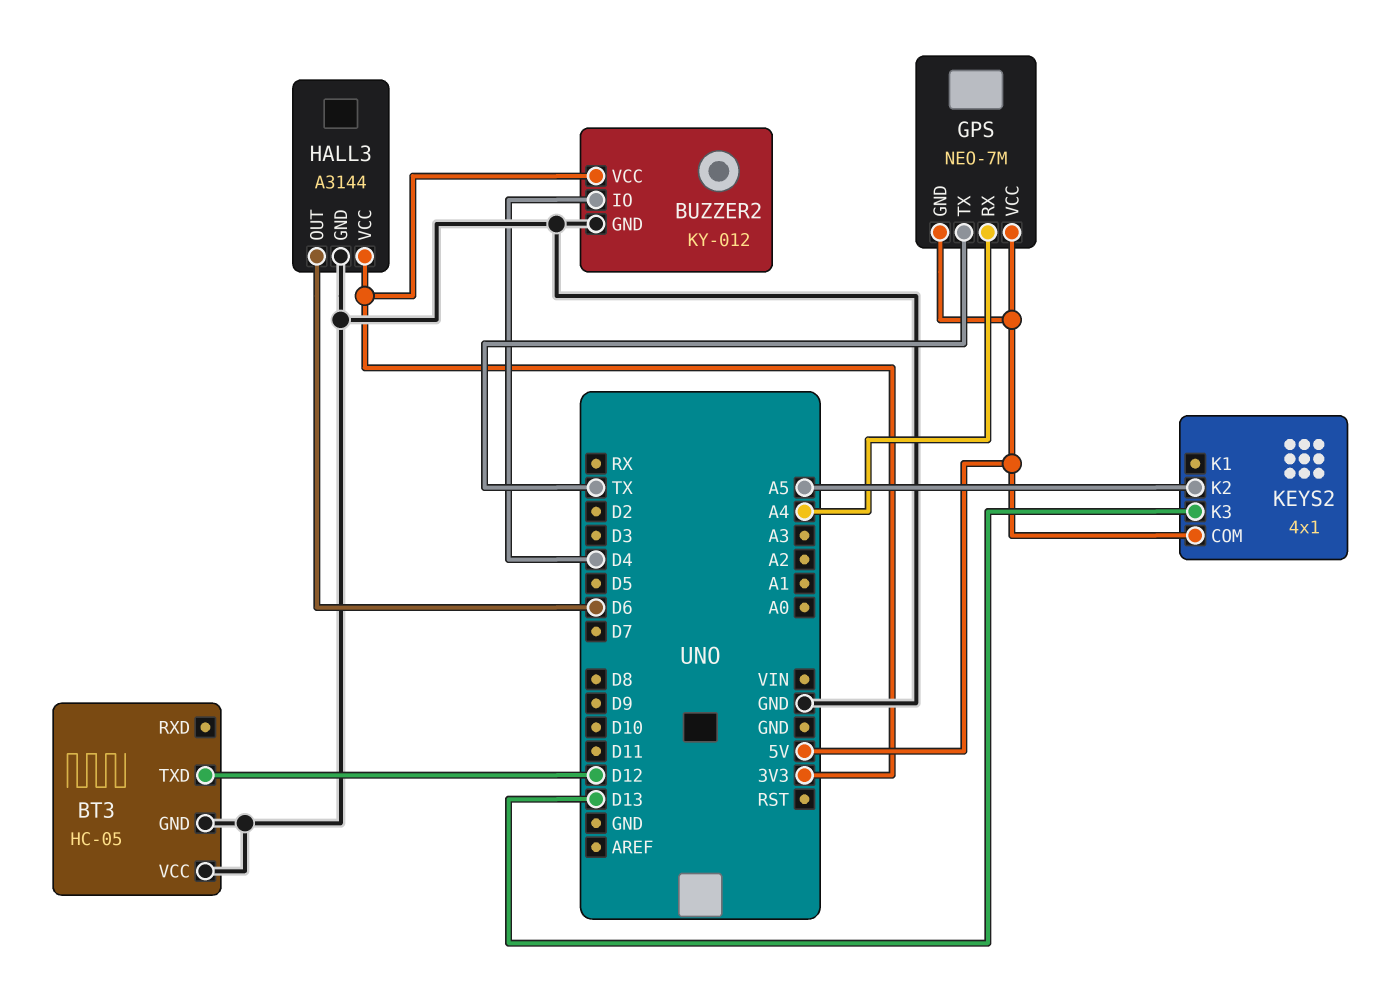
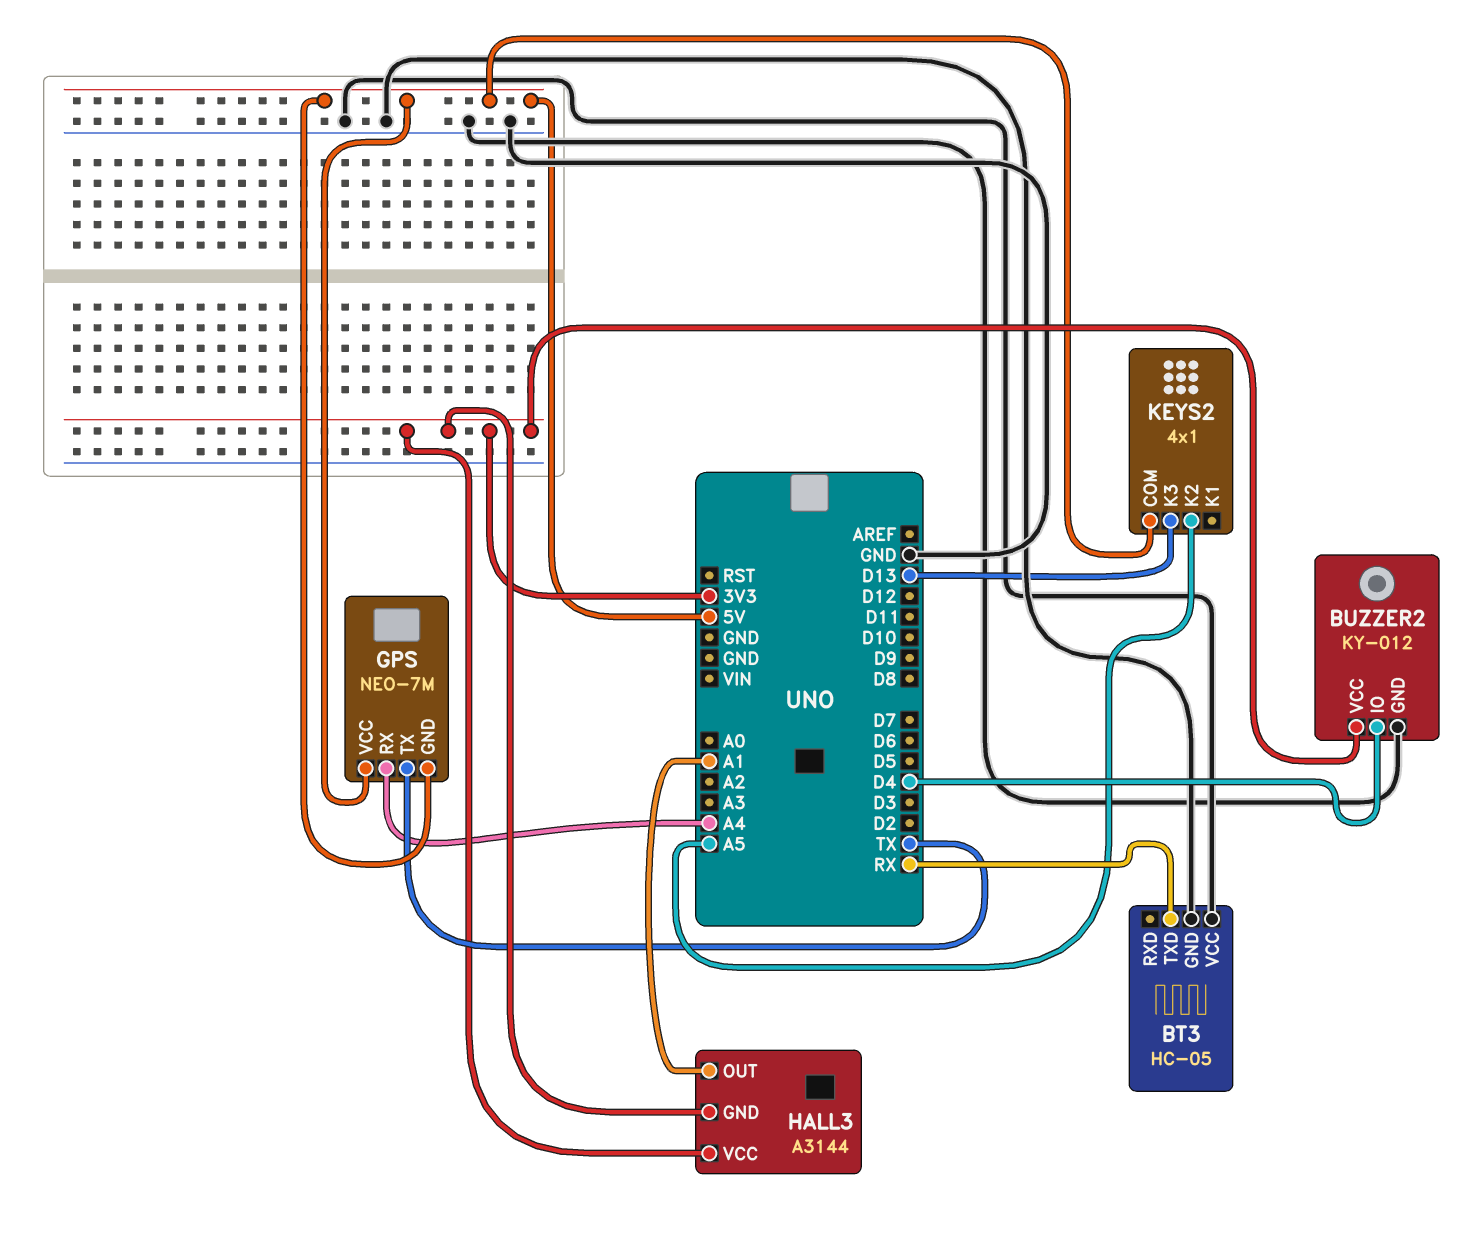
BT3 pin TXD: D12 -> RX
HALL3 pin GND: GND -> 3V3
HALL3 pin OUT: D6 -> A1

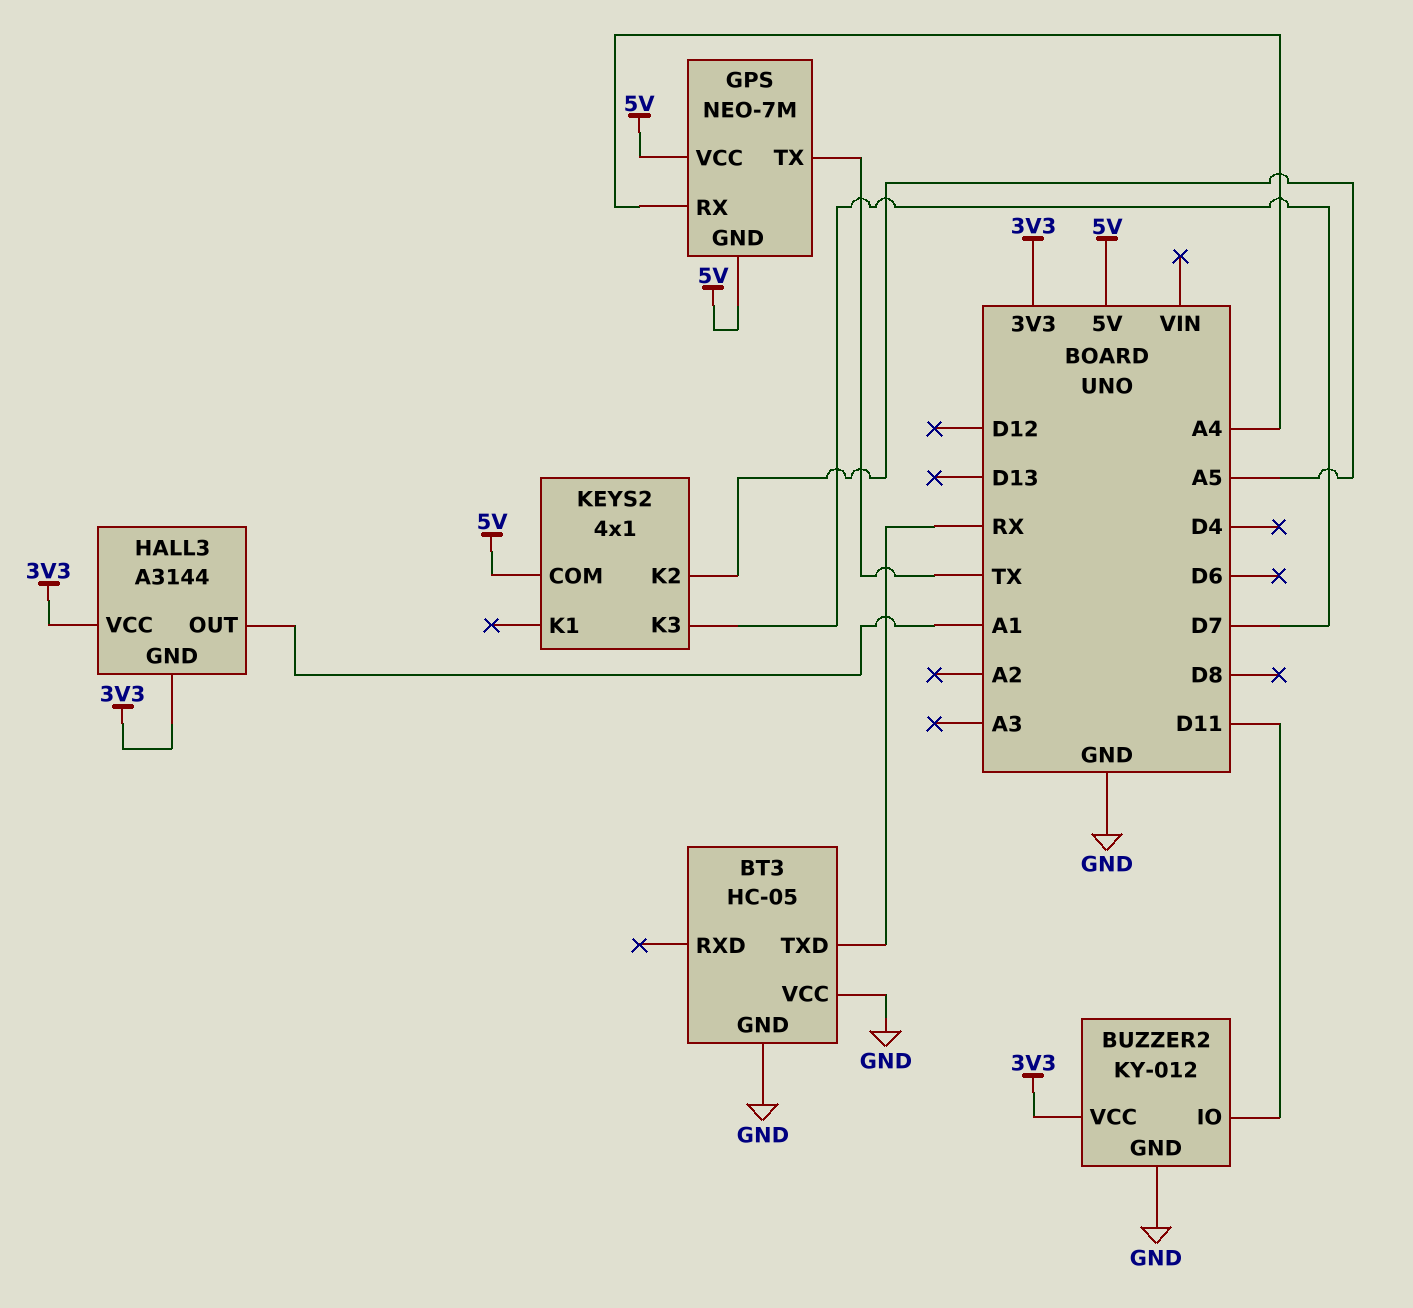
BUZZER2 pin IO: D4 -> D11
KEYS2 pin K3: D13 -> D7

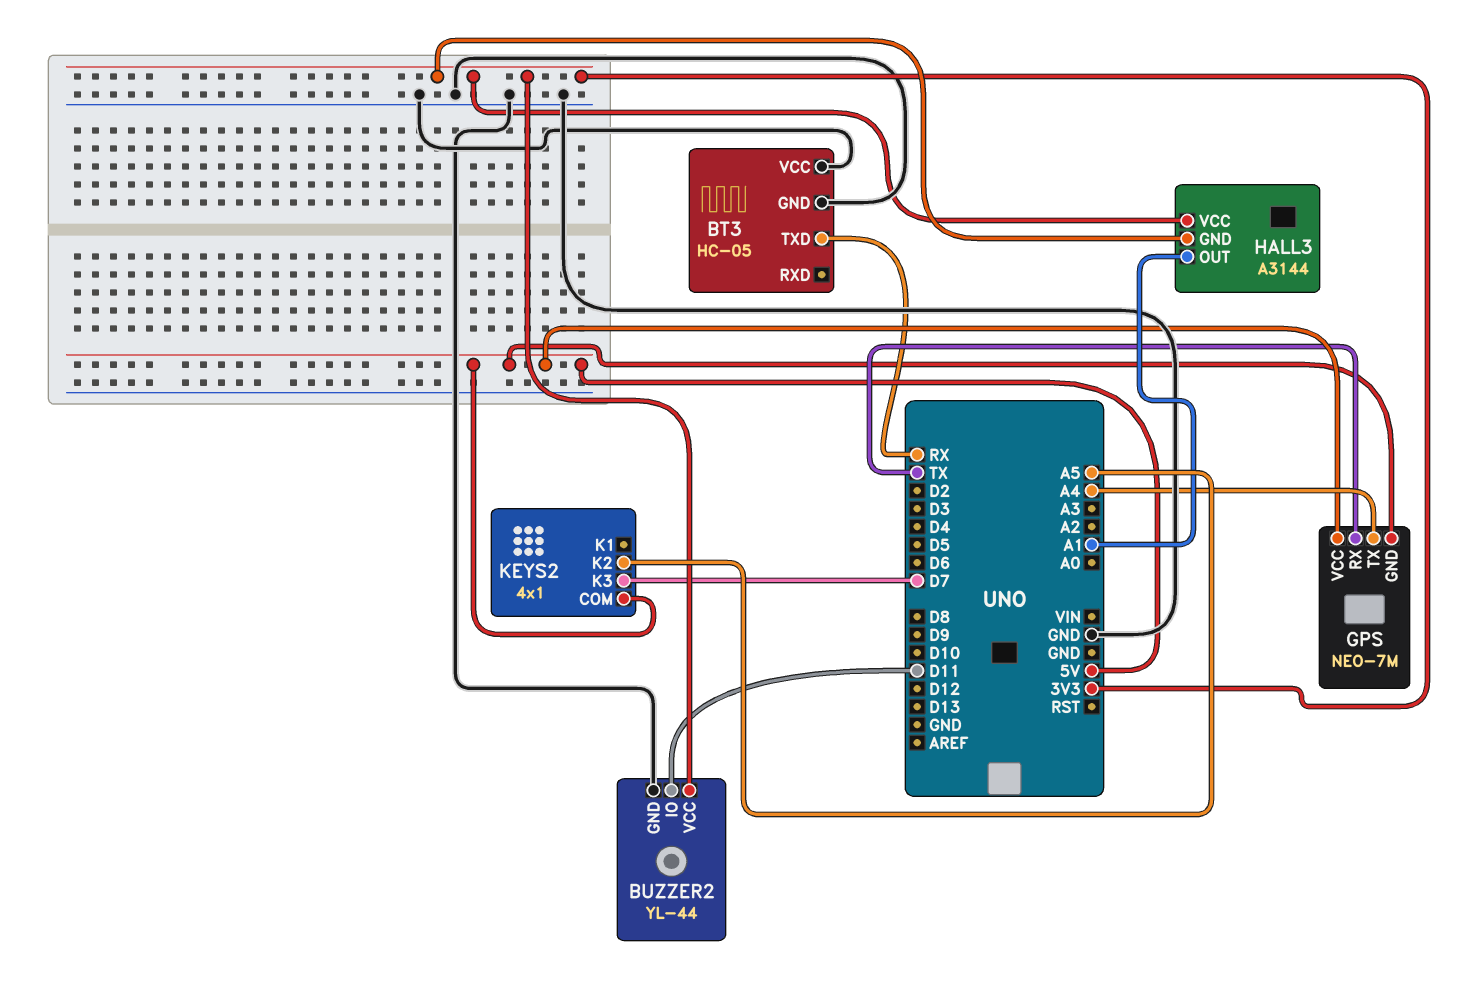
BUZZER2: KY-012 -> YL-44
GPS pin RX: A4 -> TX
GPS pin TX: TX -> A4

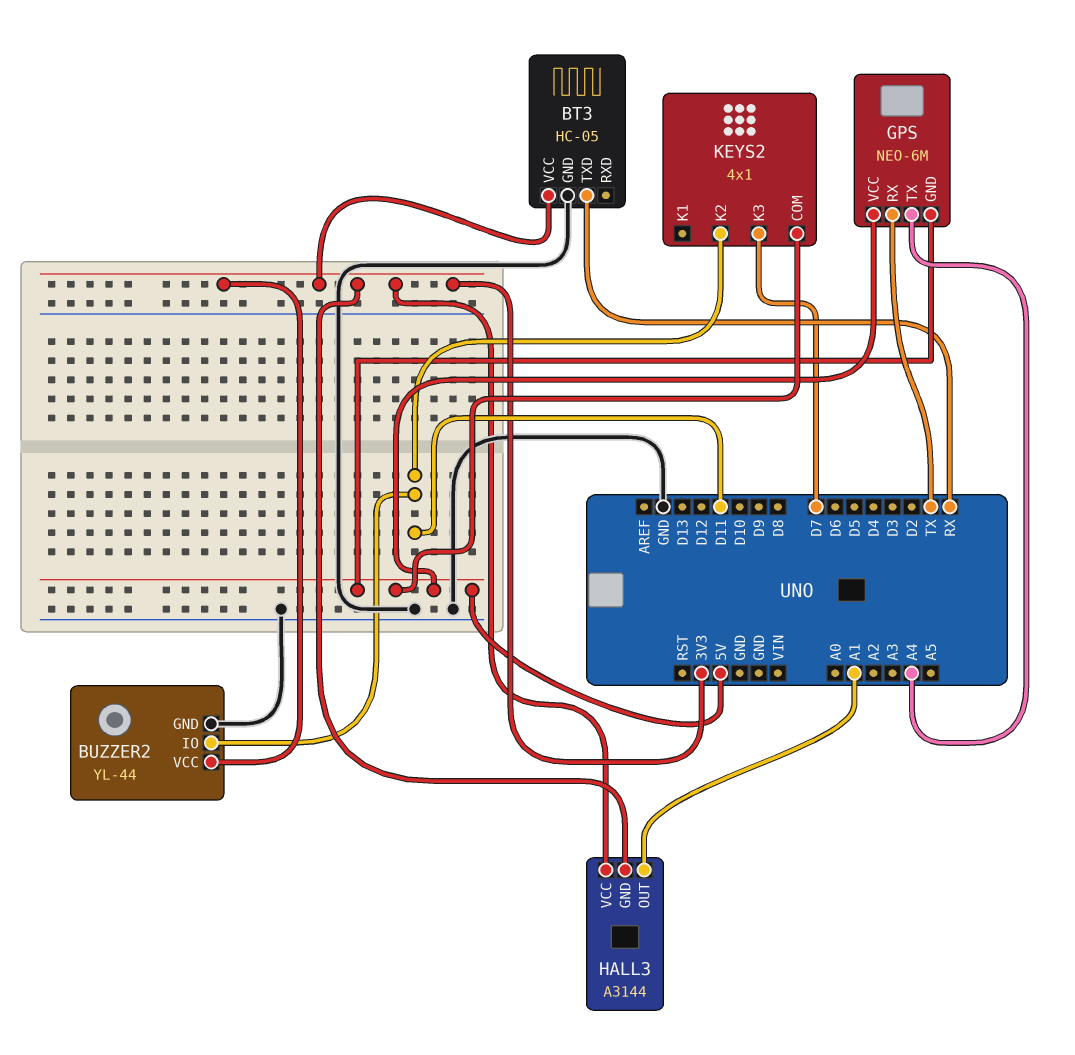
BT3 pin VCC: GND -> 3V3
GPS: NEO-7M -> NEO-6M
KEYS2 pin K2: A5 -> D11

